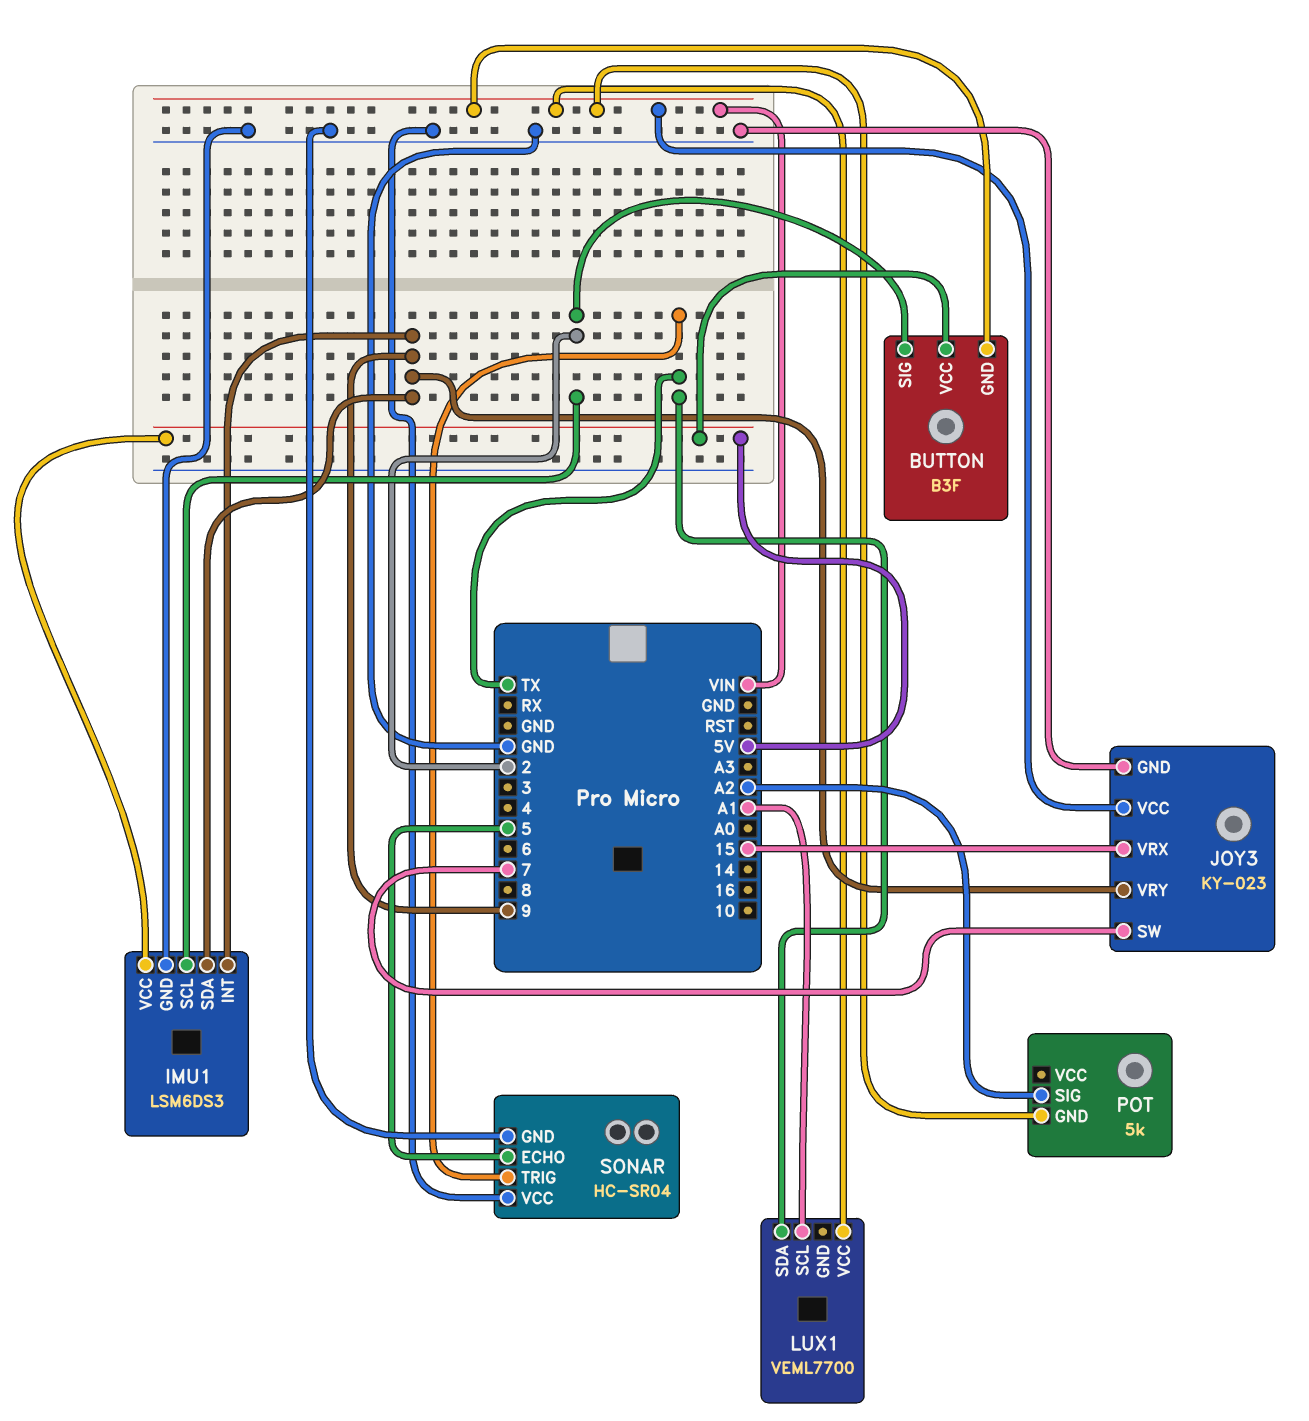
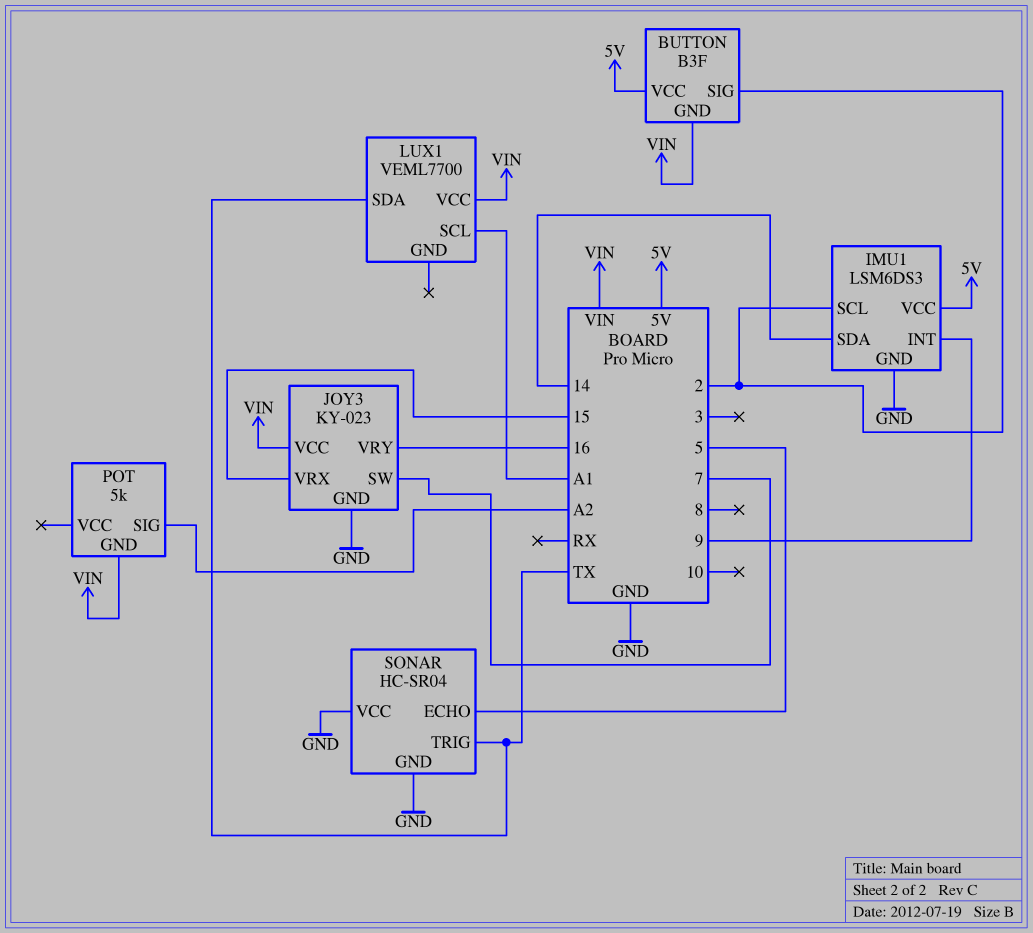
IMU1 pin SDA: 9 -> 14
JOY3 pin VRY: 9 -> 16

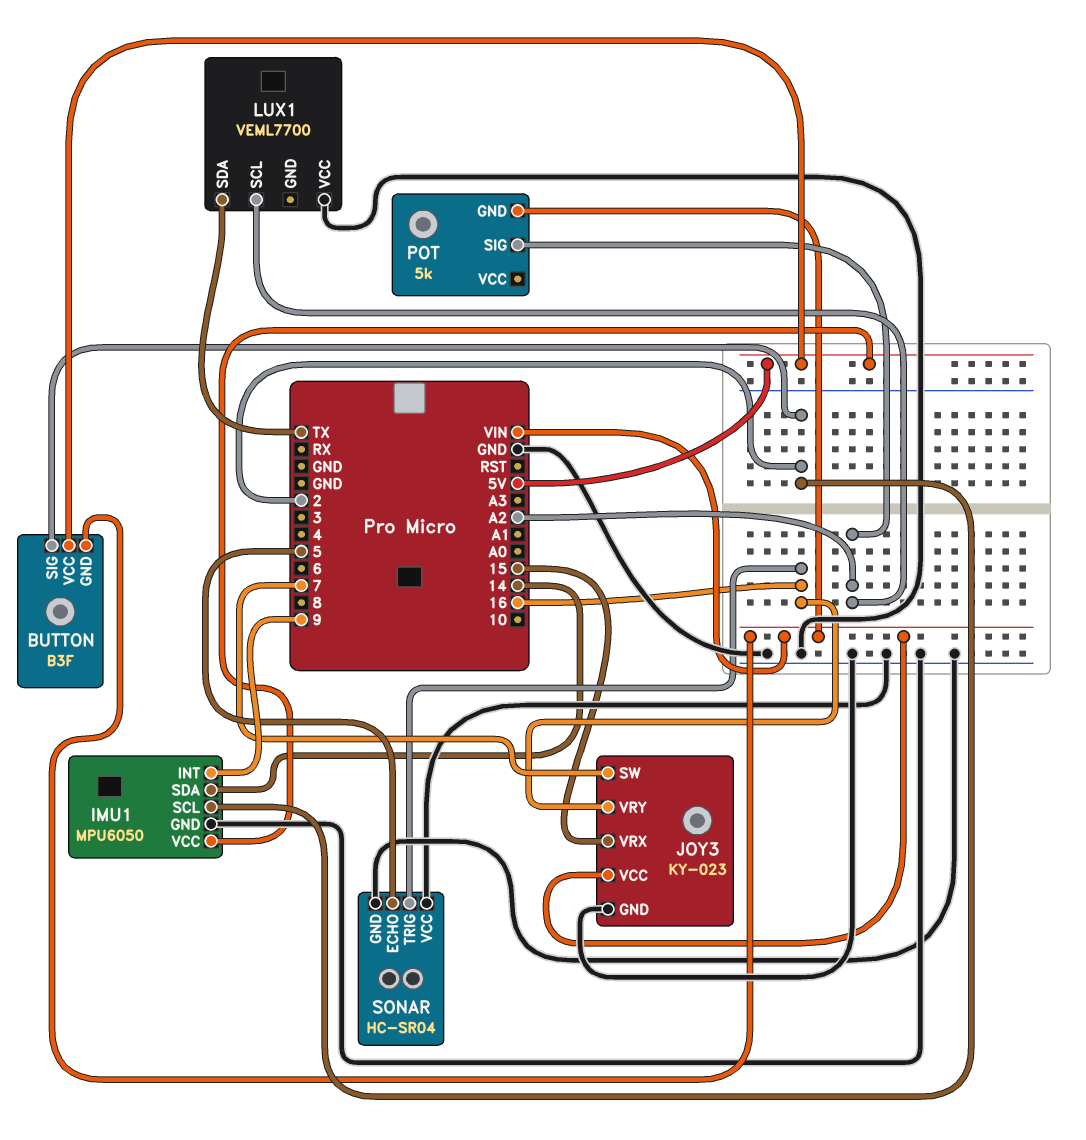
IMU1: LSM6DS3 -> MPU6050
LUX1 pin SCL: A1 -> A2
LUX1 pin VCC: VIN -> GND
SONAR pin TRIG: TX -> 16

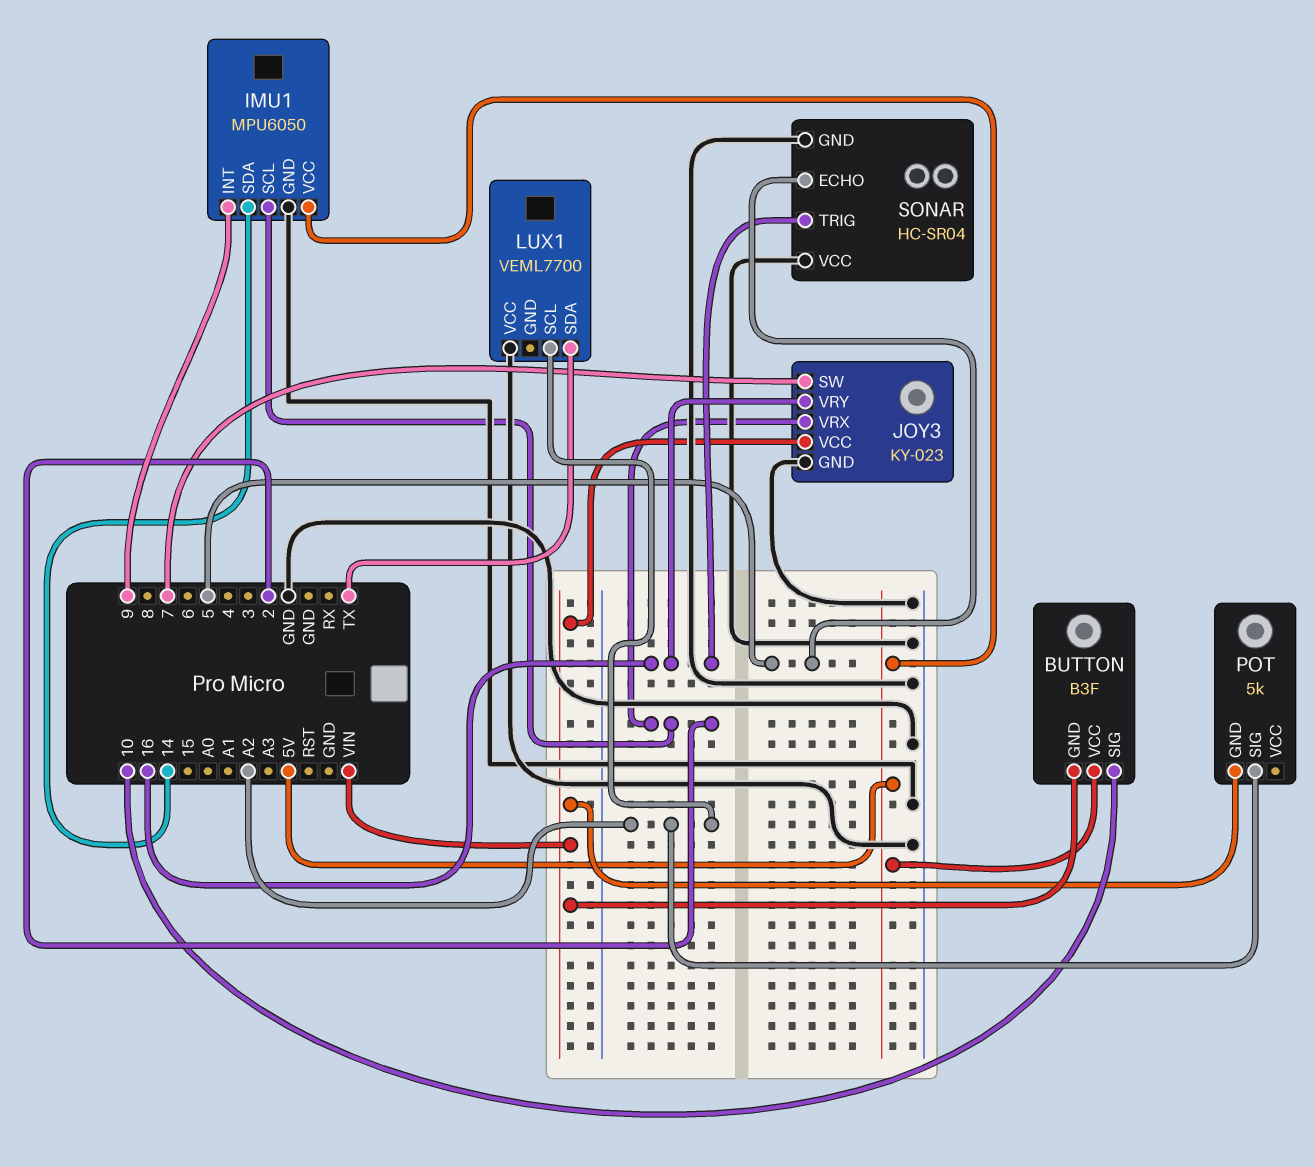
BUTTON pin SIG: 2 -> 10
JOY3 pin VRX: 15 -> 2

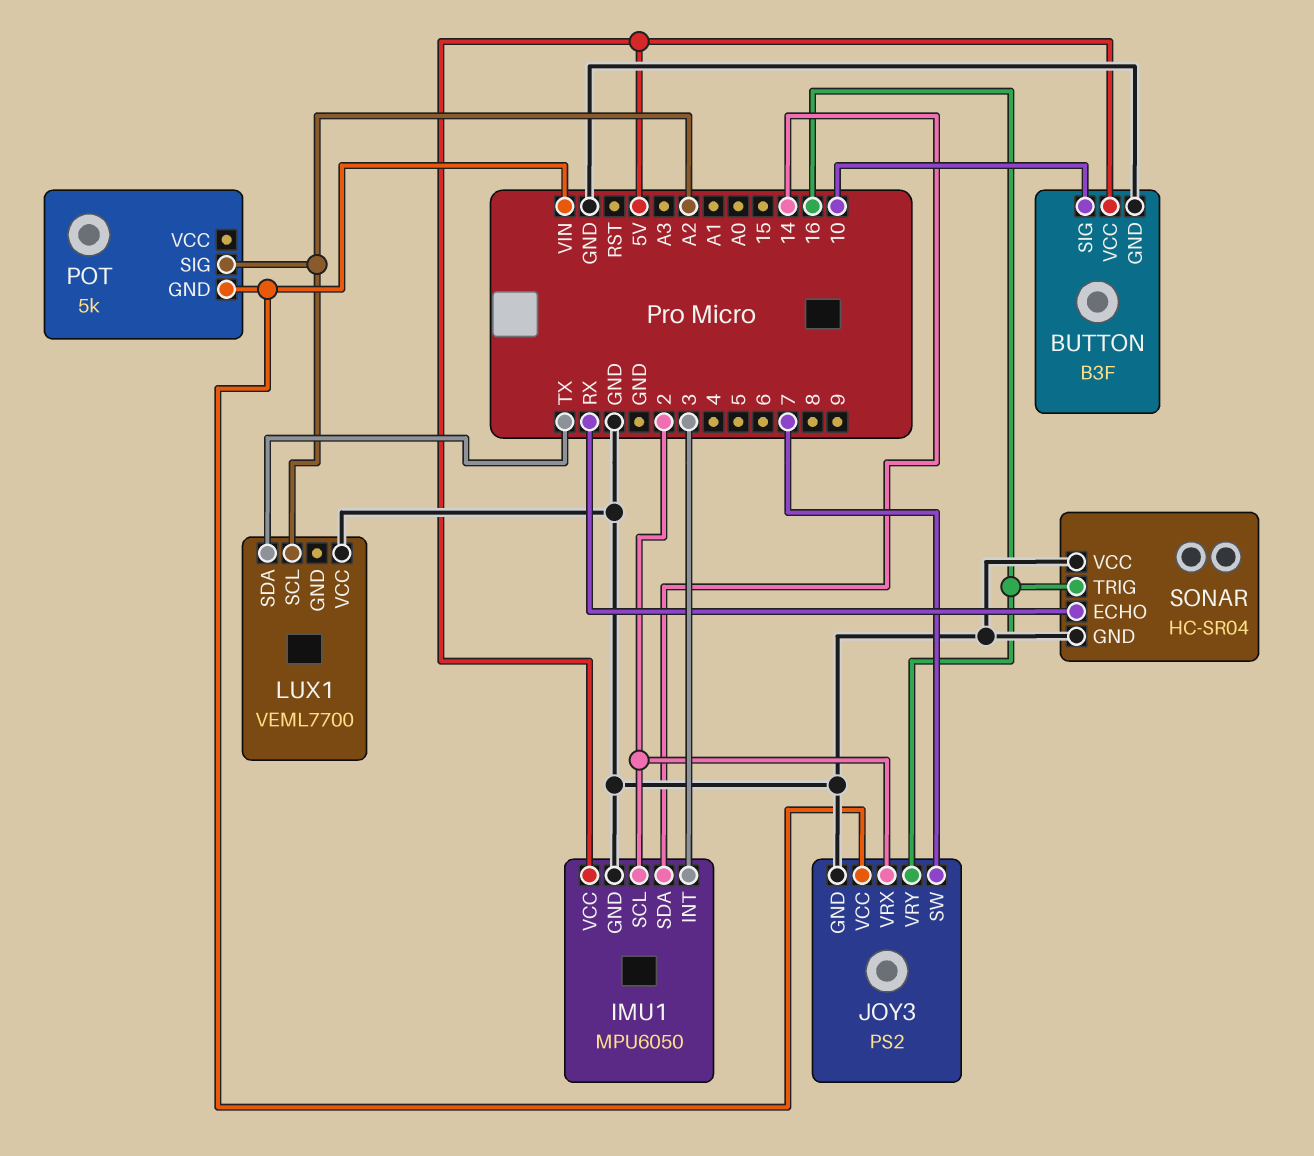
BUTTON pin GND: VIN -> GND
IMU1 pin INT: 9 -> 3
JOY3: KY-023 -> PS2
SONAR pin ECHO: 5 -> RX

